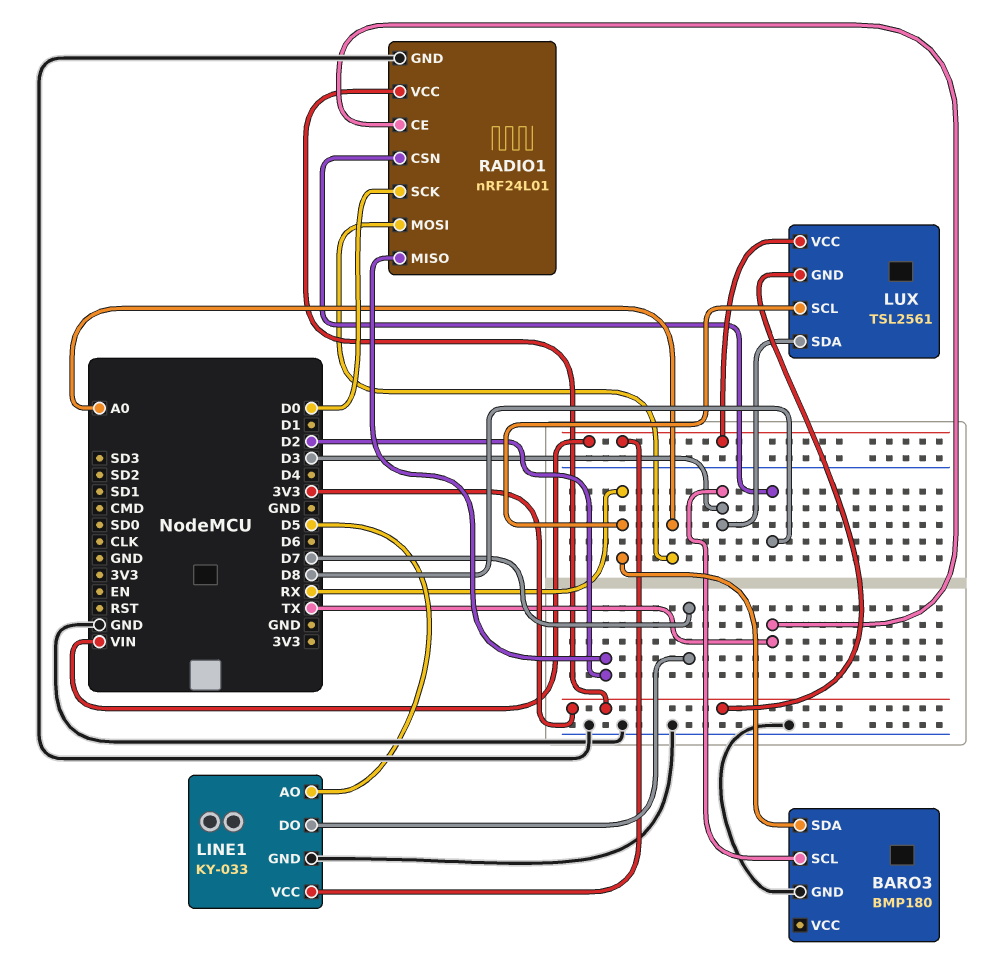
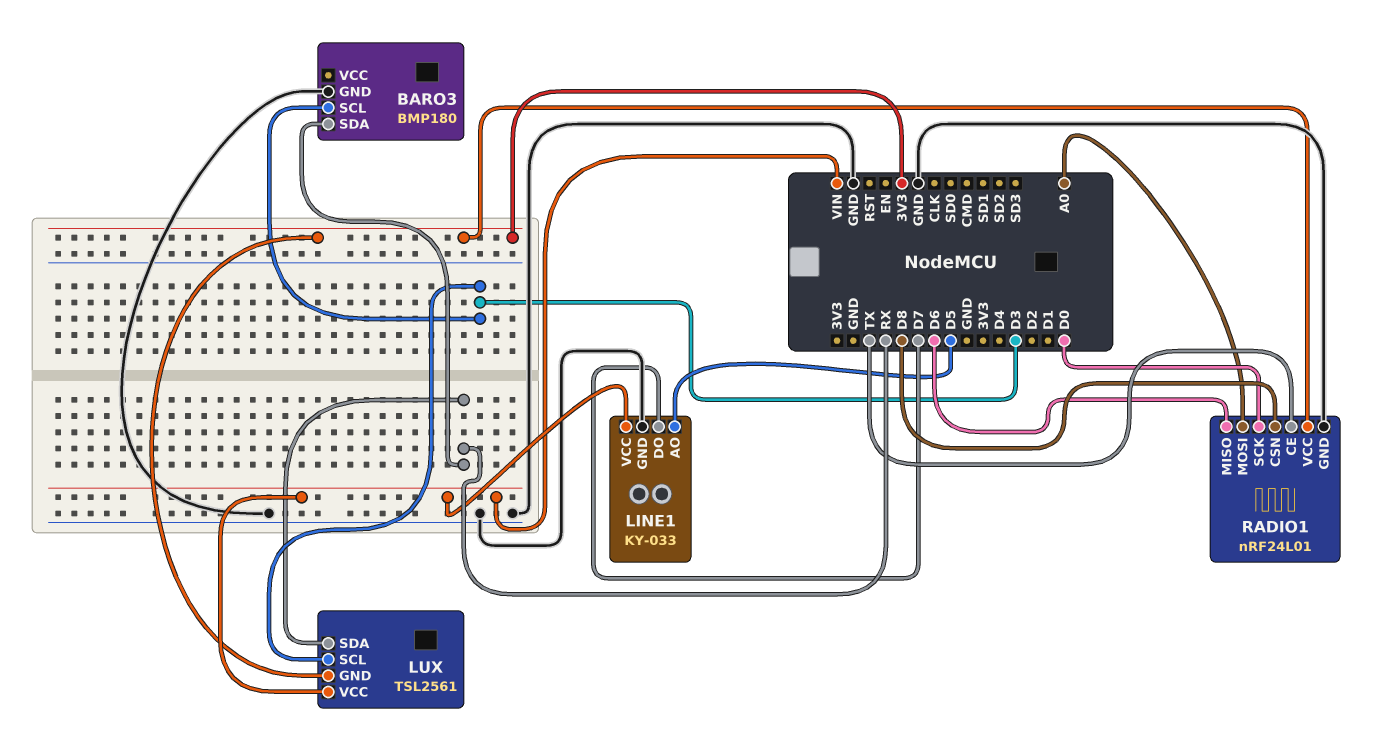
LUX pin SCL: RX -> D3
LUX pin SDA: D3 -> RX
RADIO1 pin MISO: D2 -> D6

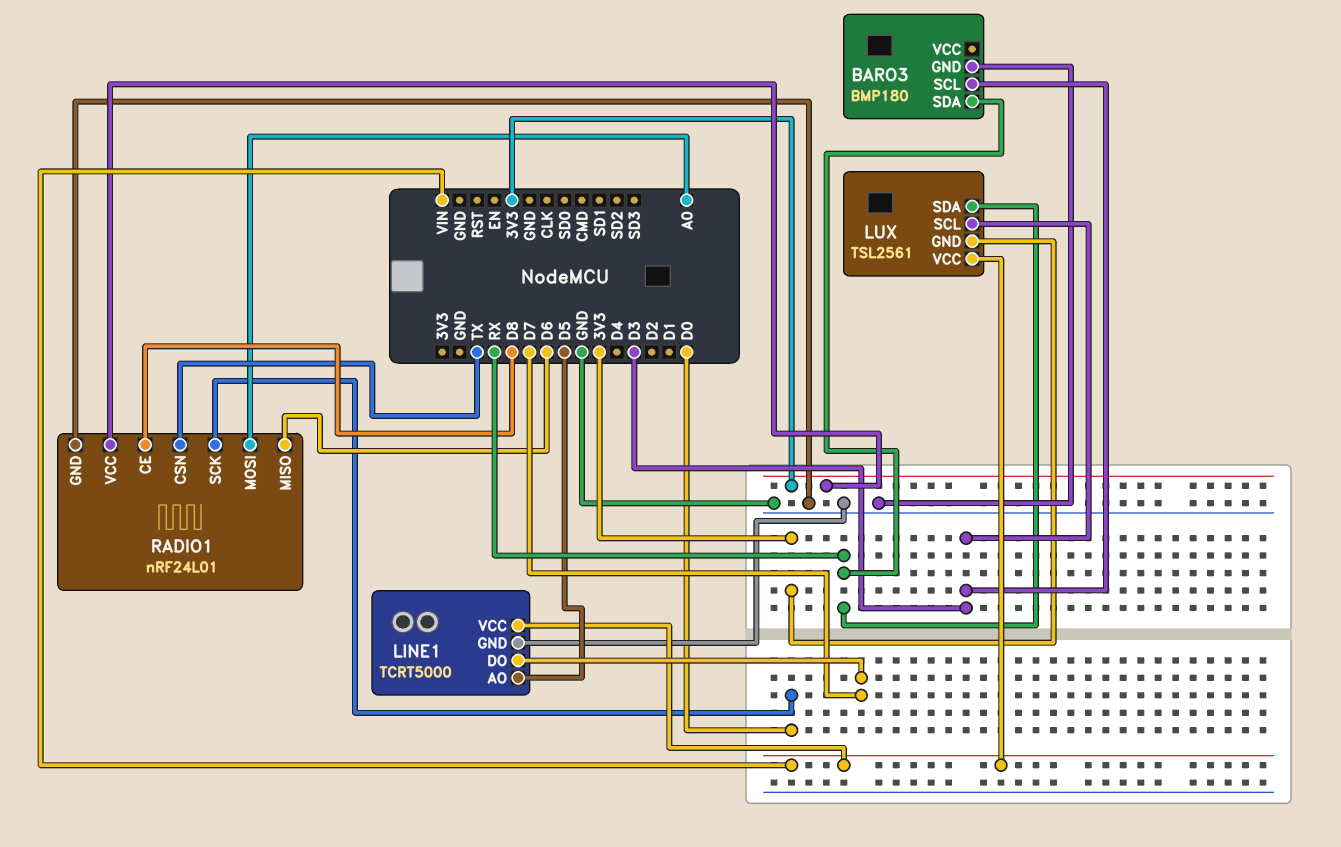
LINE1: KY-033 -> TCRT5000
RADIO1 pin CE: TX -> D8
RADIO1 pin CSN: D8 -> TX

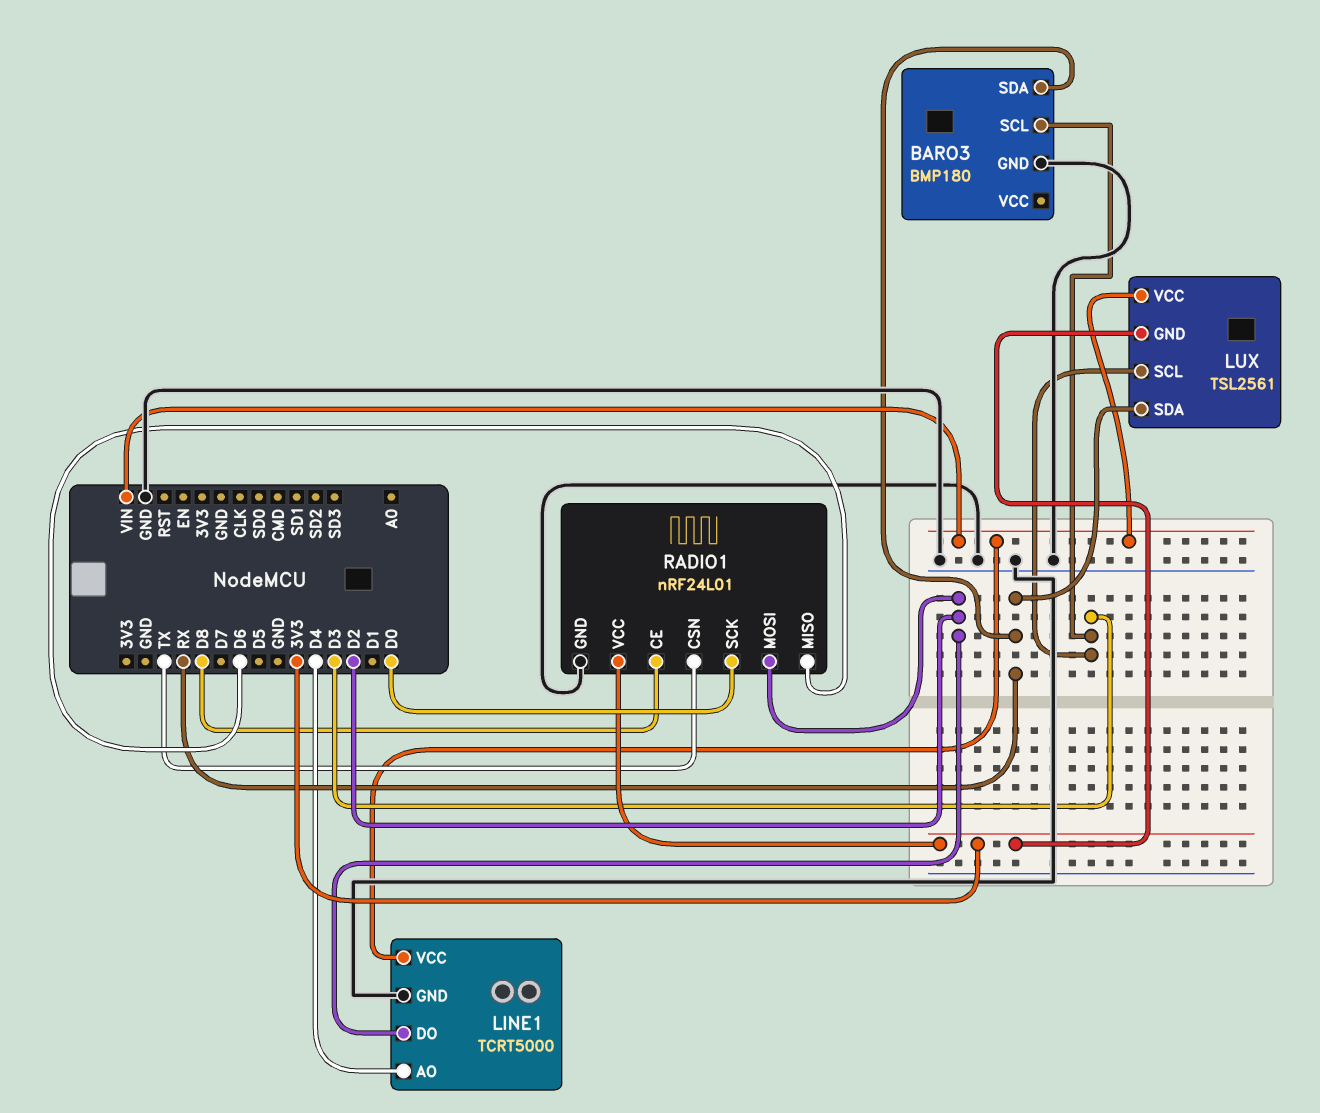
LINE1 pin AO: D5 -> D4
LINE1 pin DO: D7 -> D2
RADIO1 pin MOSI: A0 -> D2

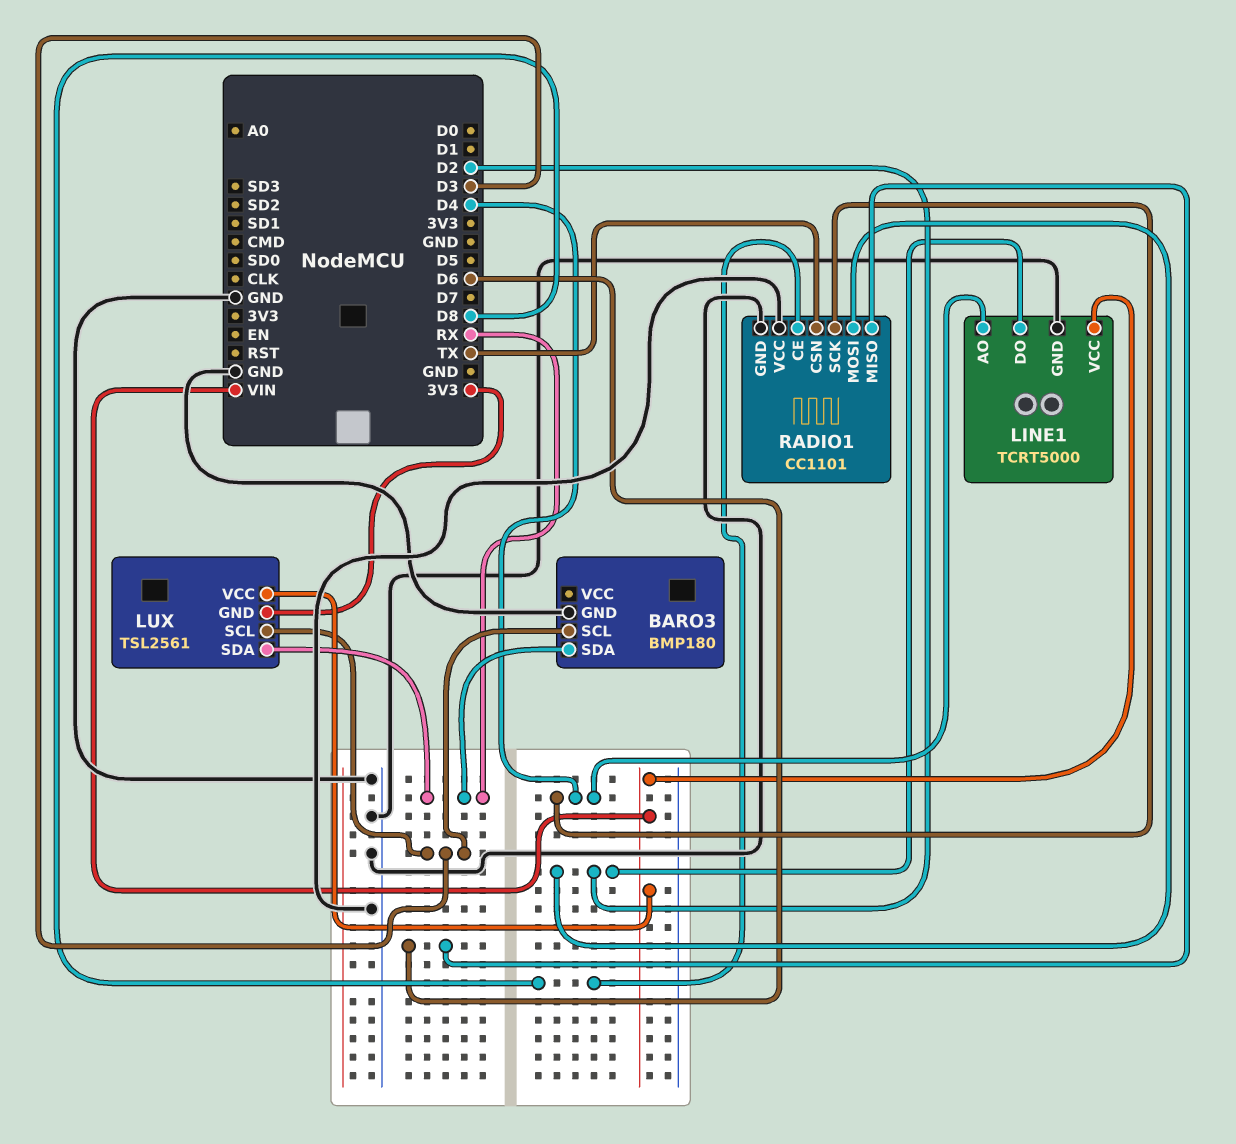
RADIO1: nRF24L01 -> CC1101
RADIO1 pin SCK: D0 -> D4
RADIO1 pin VCC: 3V3 -> GND

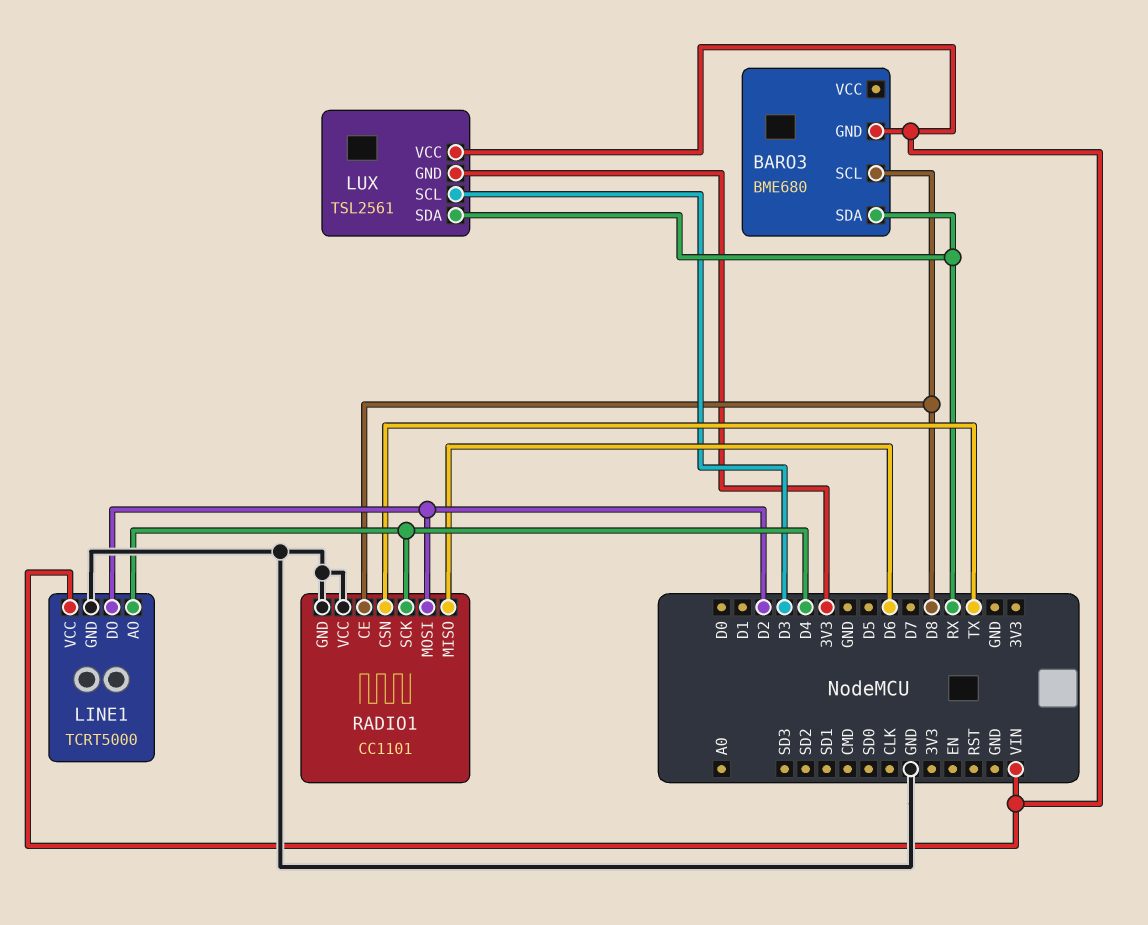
BARO3: BMP180 -> BME680
BARO3 pin GND: GND -> VIN
BARO3 pin SCL: D3 -> D8

